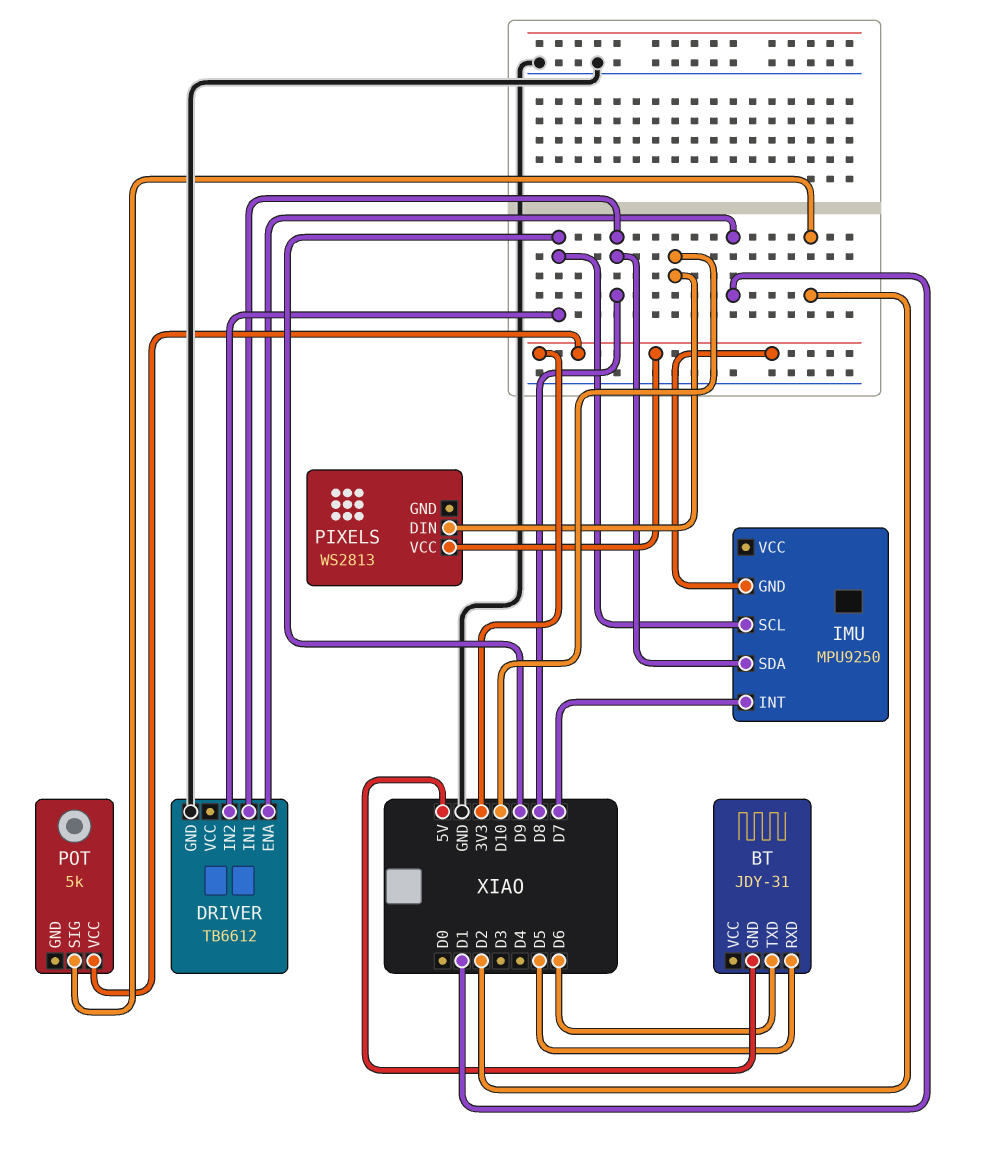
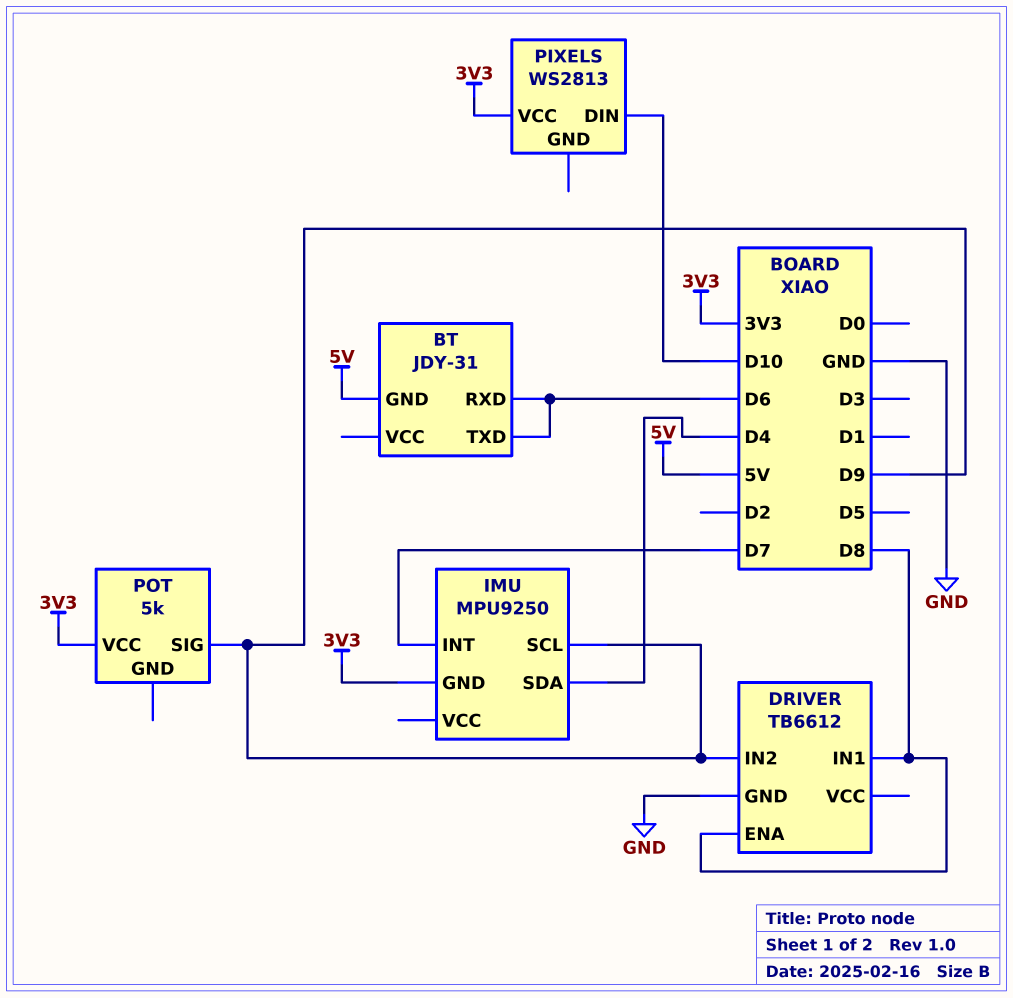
BT pin RXD: D5 -> D6
DRIVER pin ENA: D1 -> D8
IMU pin SDA: D8 -> D4
POT pin SIG: D2 -> D9

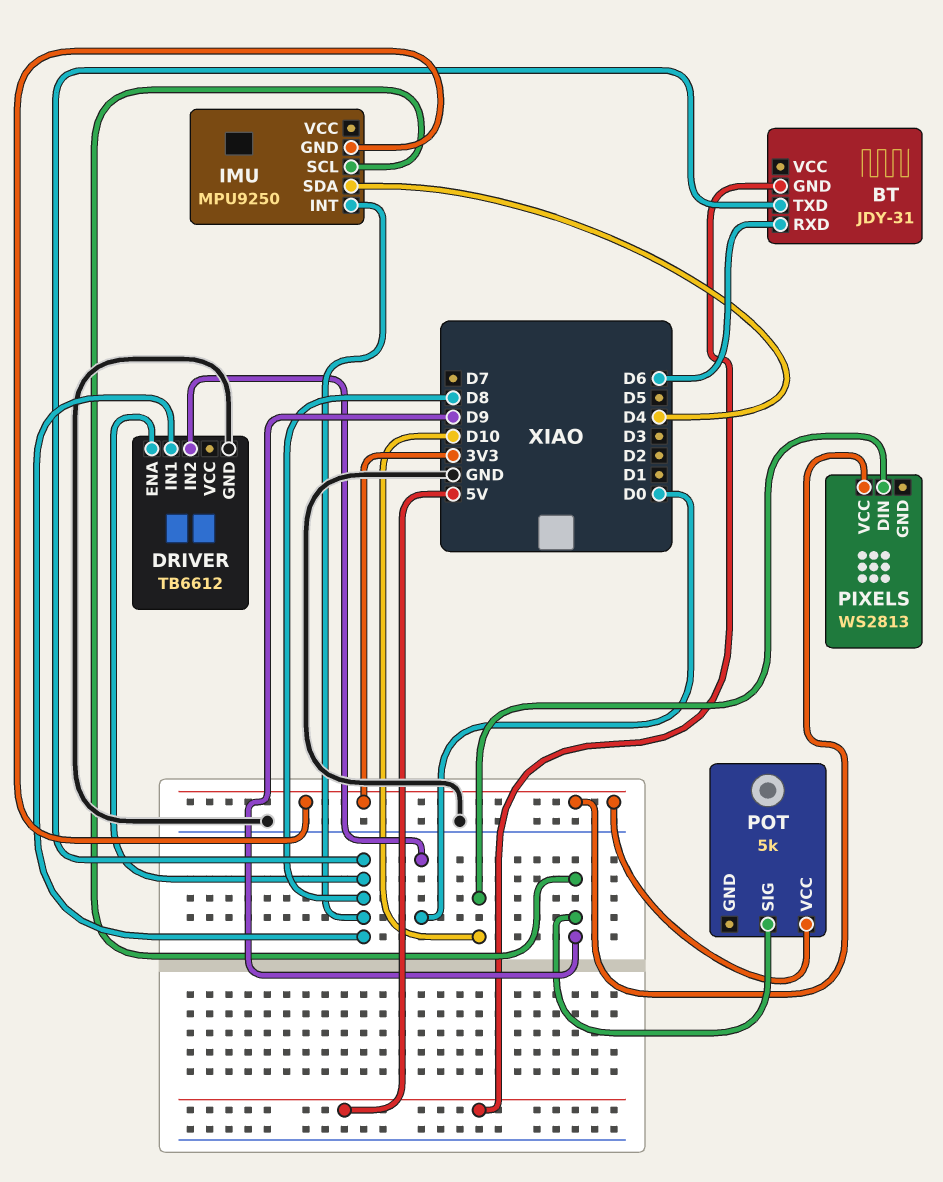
BT pin TXD: D6 -> D8
DRIVER pin IN2: D9 -> D0
IMU pin INT: D7 -> D8

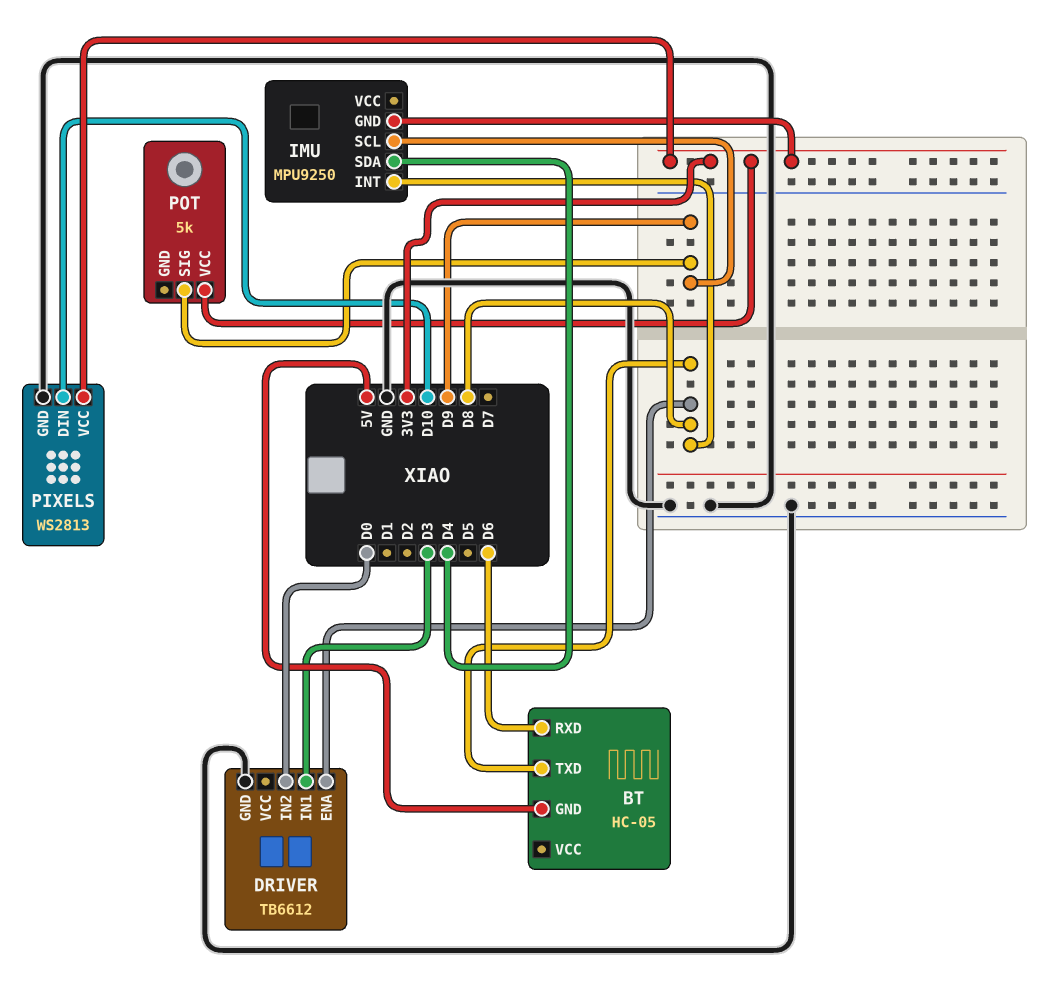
BT: JDY-31 -> HC-05
DRIVER pin IN1: D8 -> D3
PIXELS pin GND: none -> GND

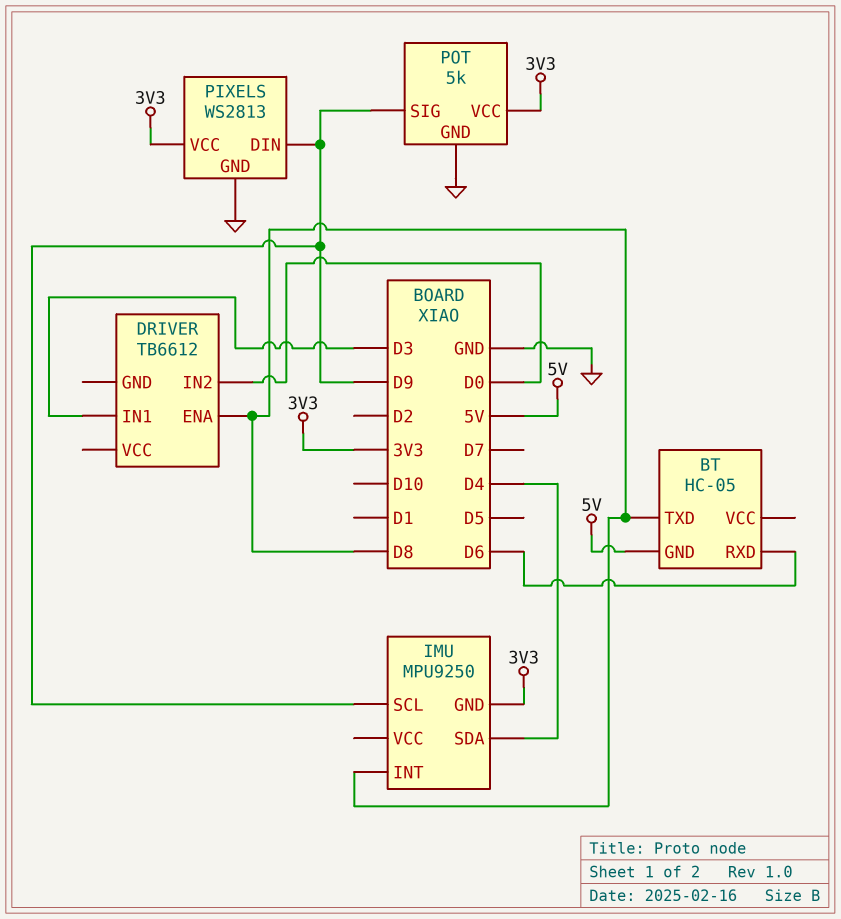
DRIVER pin GND: GND -> none
PIXELS pin DIN: D10 -> D9
POT pin GND: none -> GND

